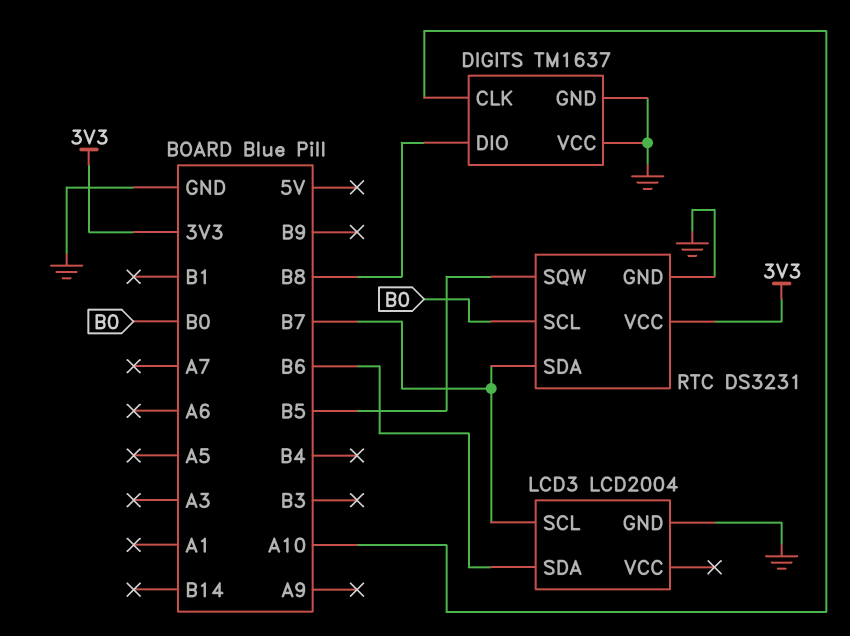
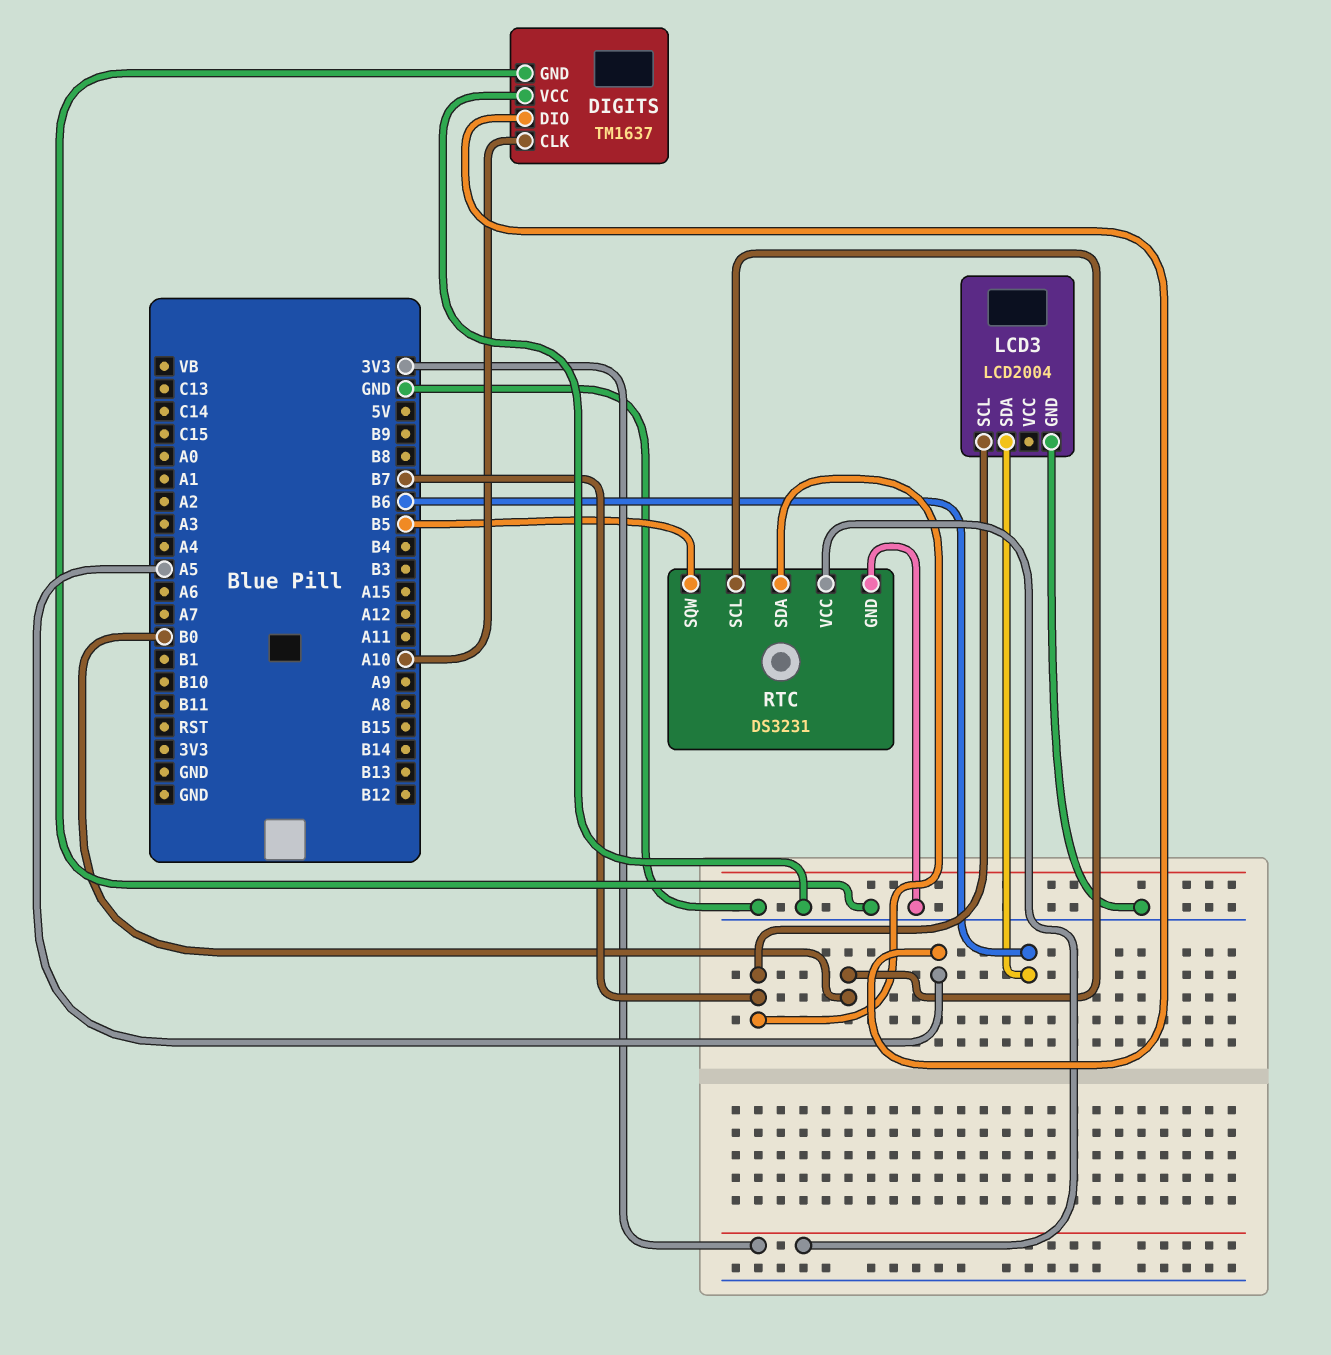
DIGITS pin DIO: B8 -> A5

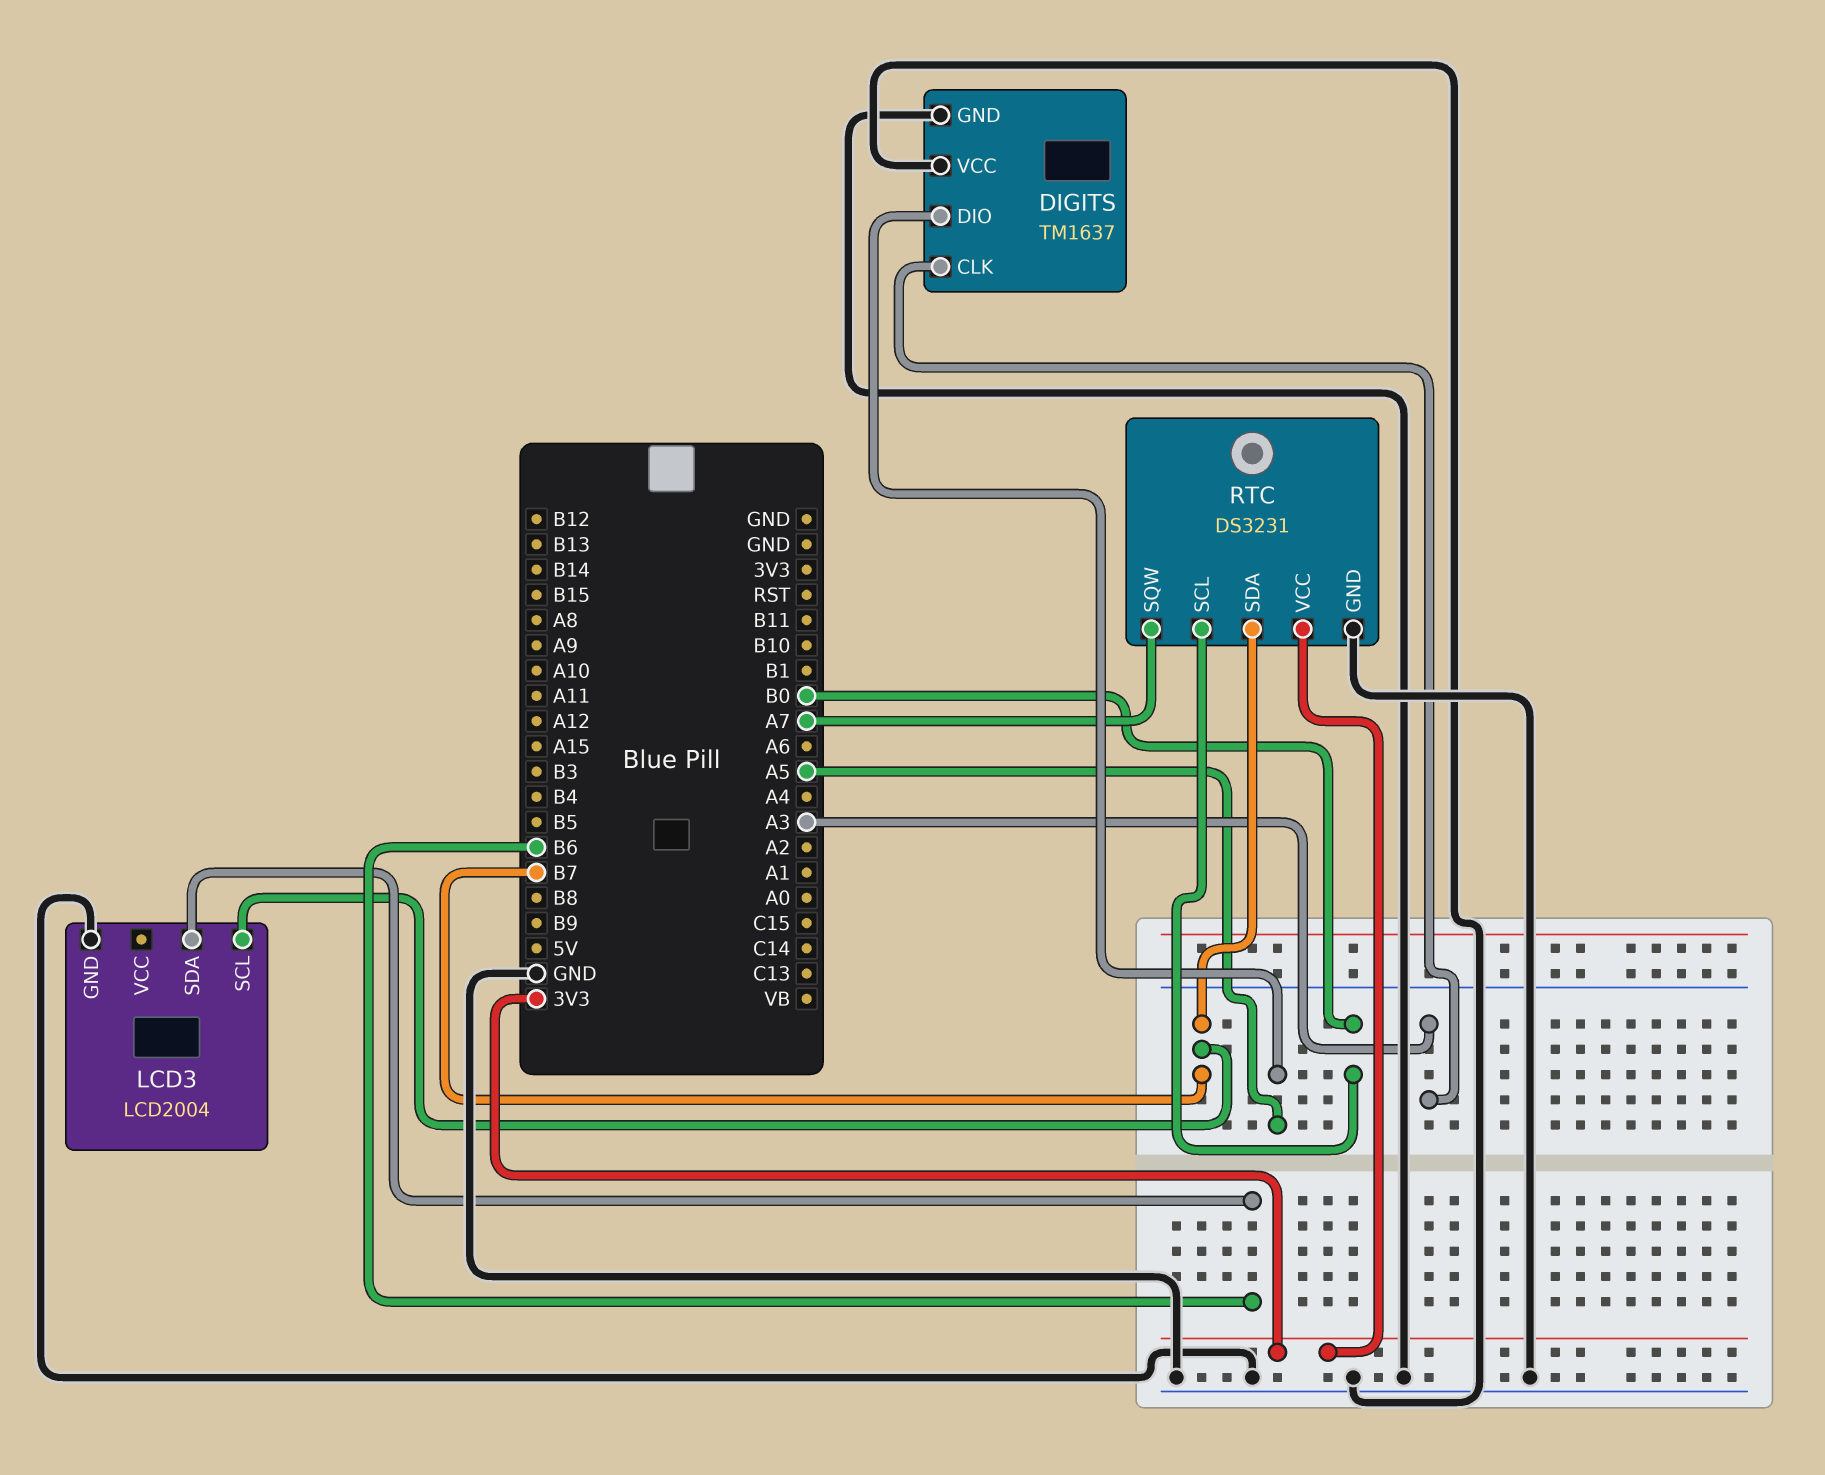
DIGITS pin CLK: A10 -> A3
RTC pin SQW: B5 -> A7

